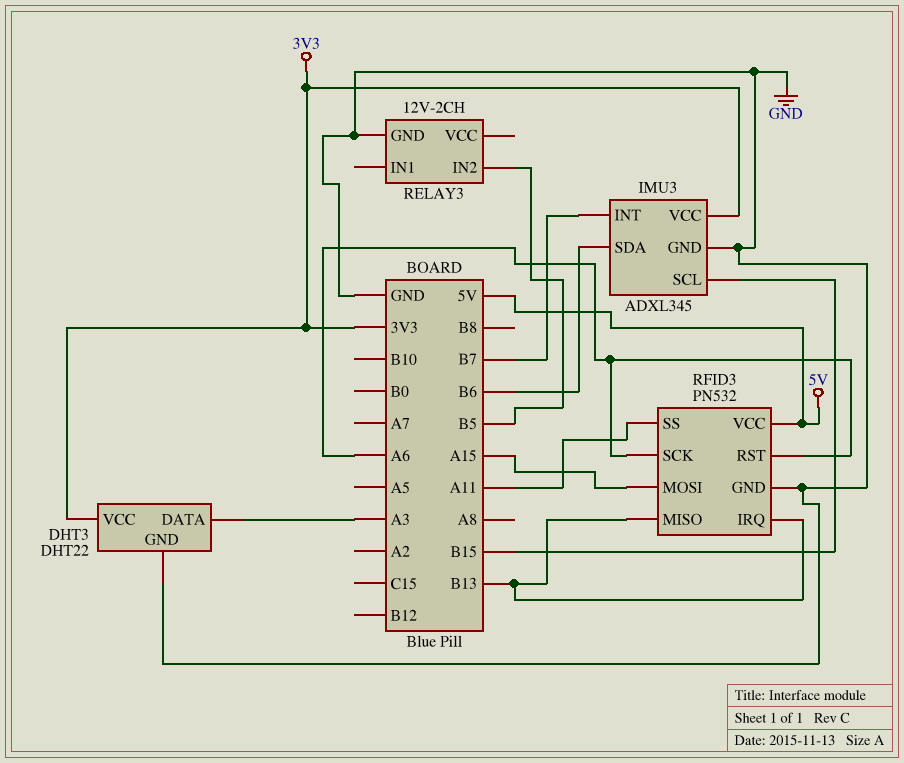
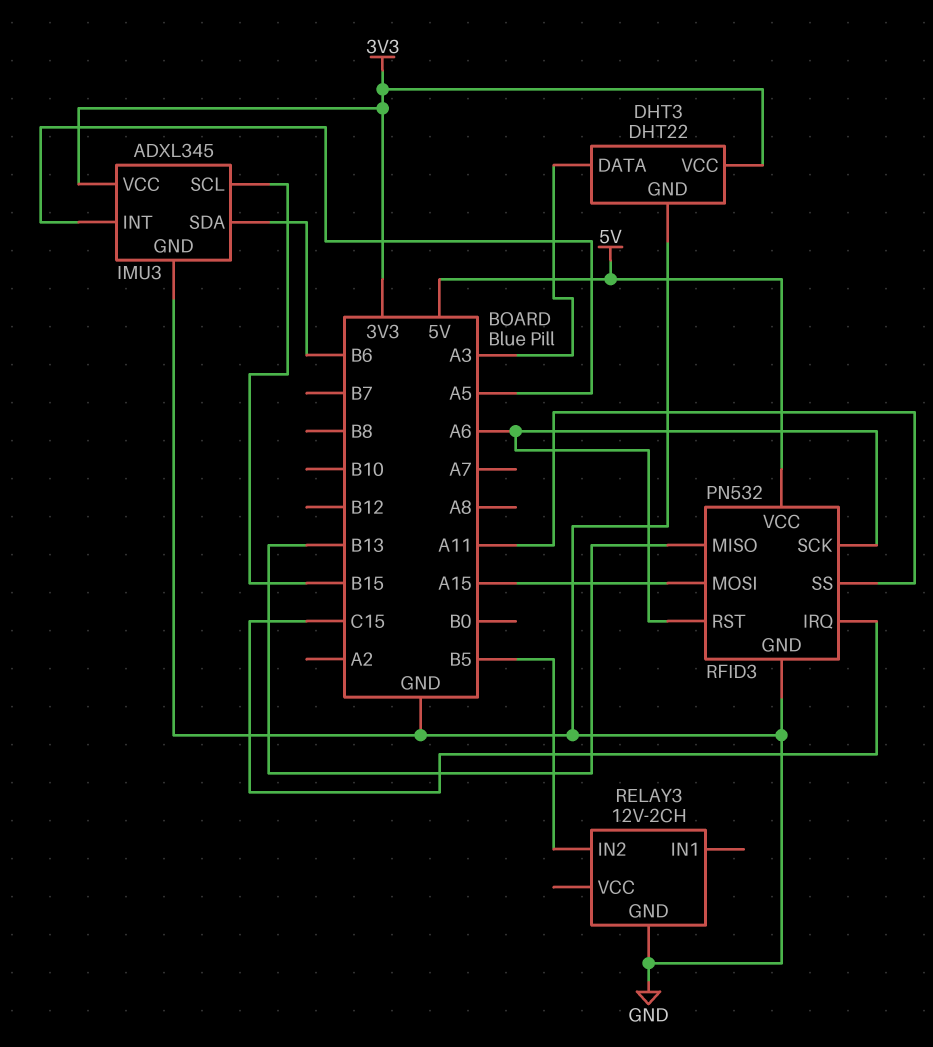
IMU3 pin INT: B7 -> A5
RFID3 pin IRQ: B13 -> C15

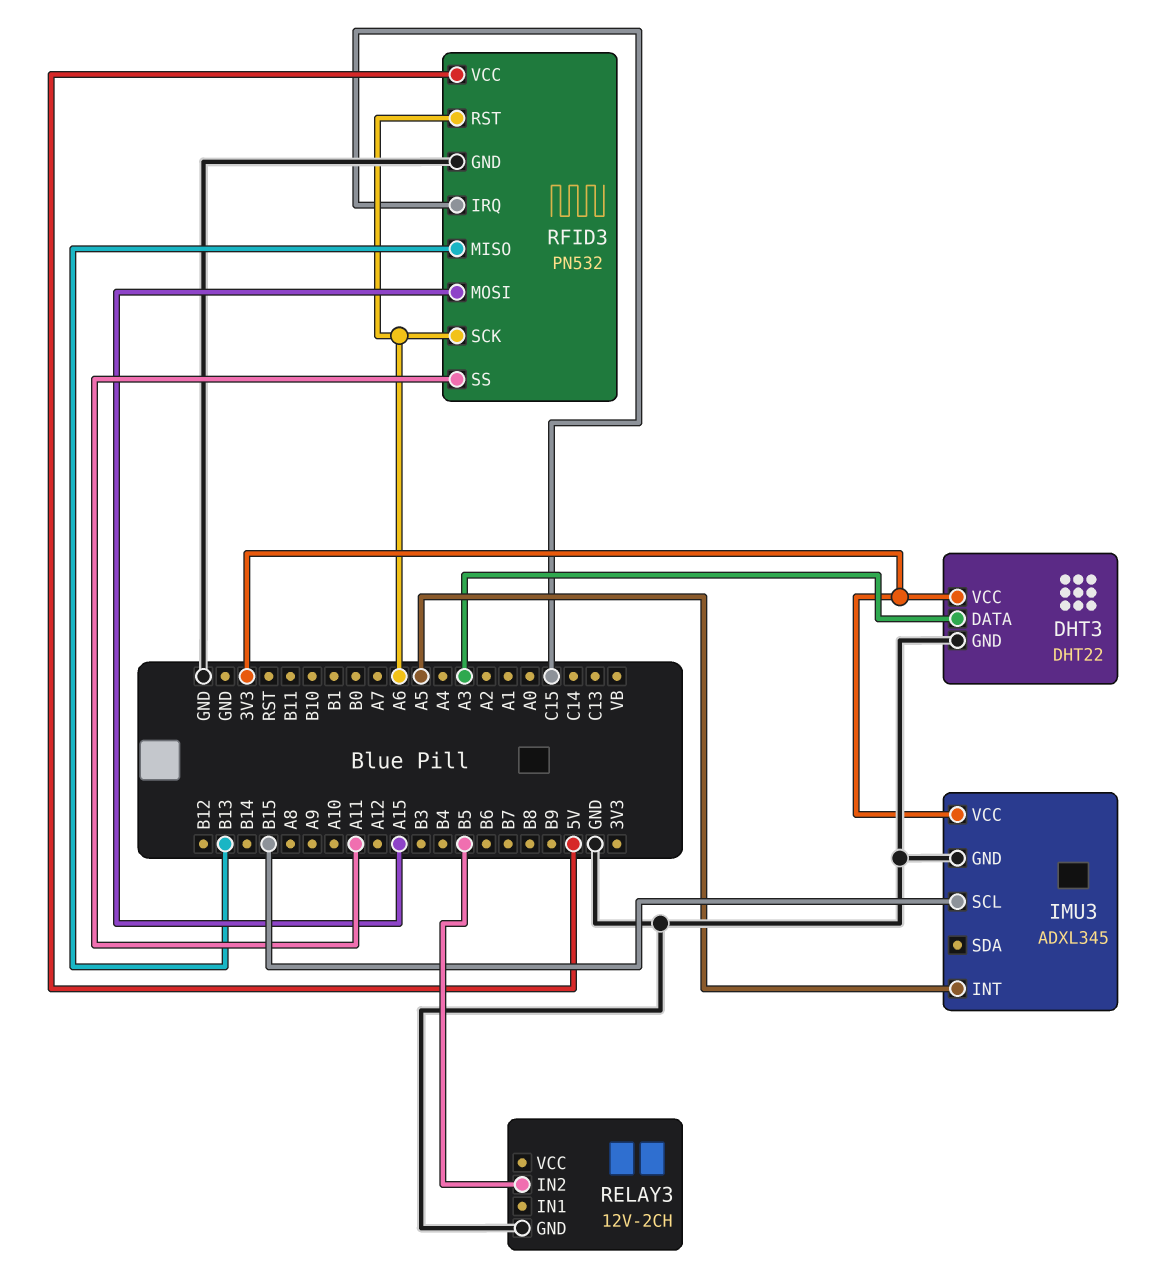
IMU3 pin SDA: B6 -> none

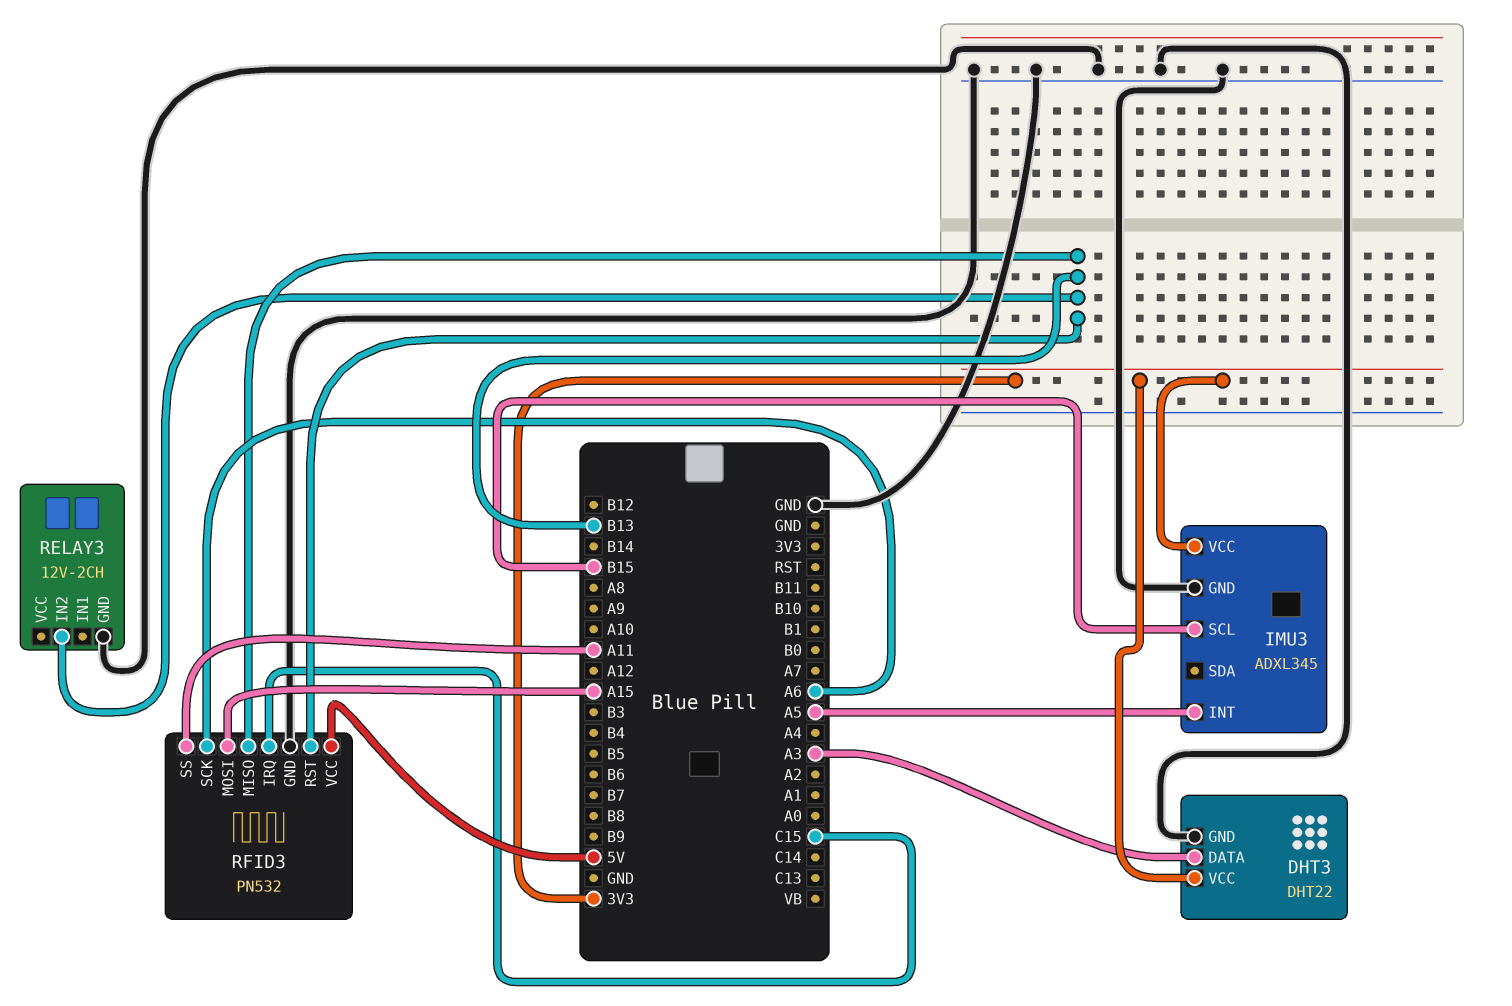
RELAY3 pin IN2: B5 -> B13
RFID3 pin RST: A6 -> B13

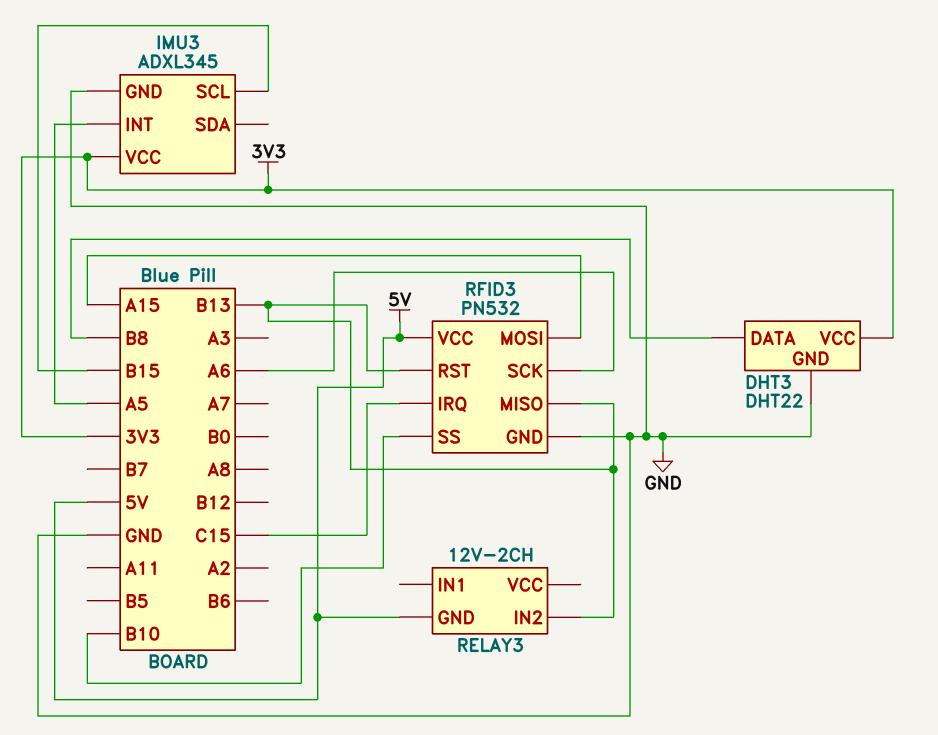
DHT3 pin DATA: A3 -> B8
RELAY3 pin GND: GND -> 5V
RFID3 pin SS: A11 -> B10

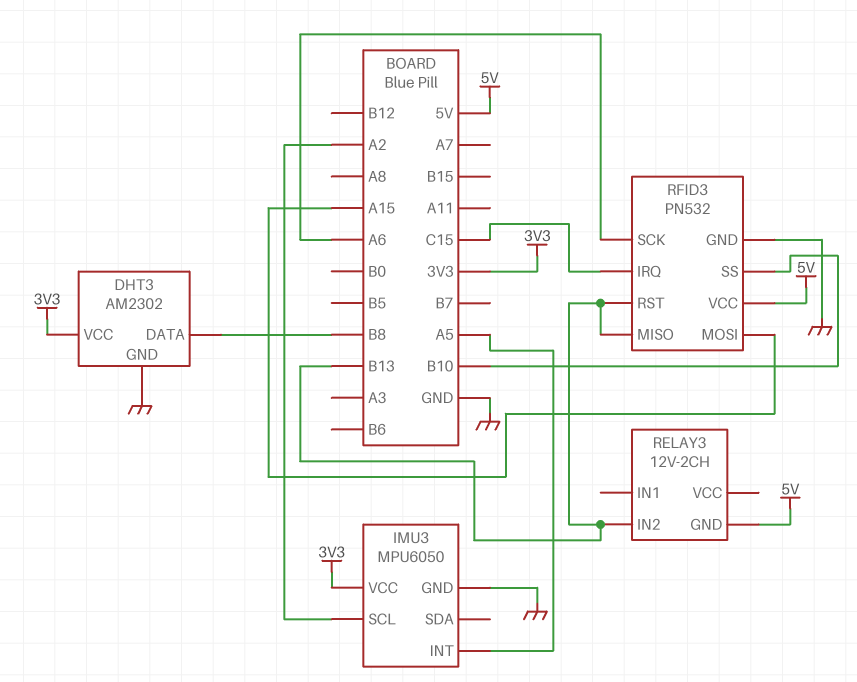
DHT3: DHT22 -> AM2302
IMU3: ADXL345 -> MPU6050
IMU3 pin SCL: B15 -> A2

